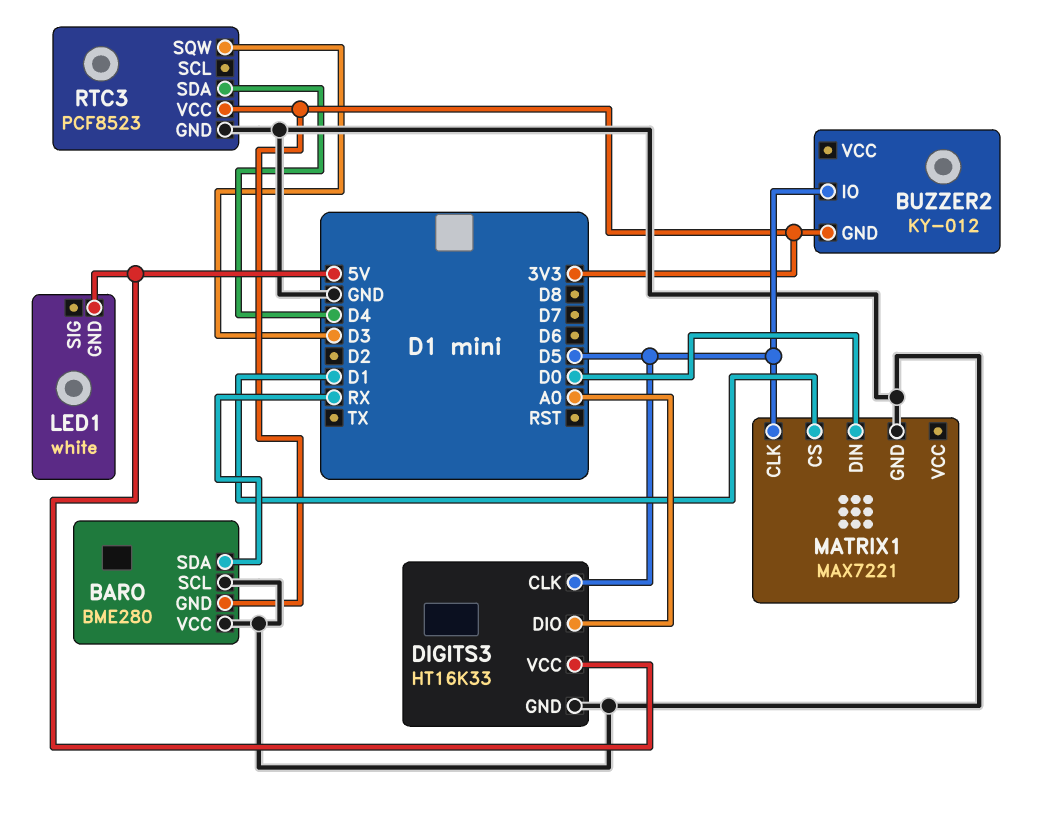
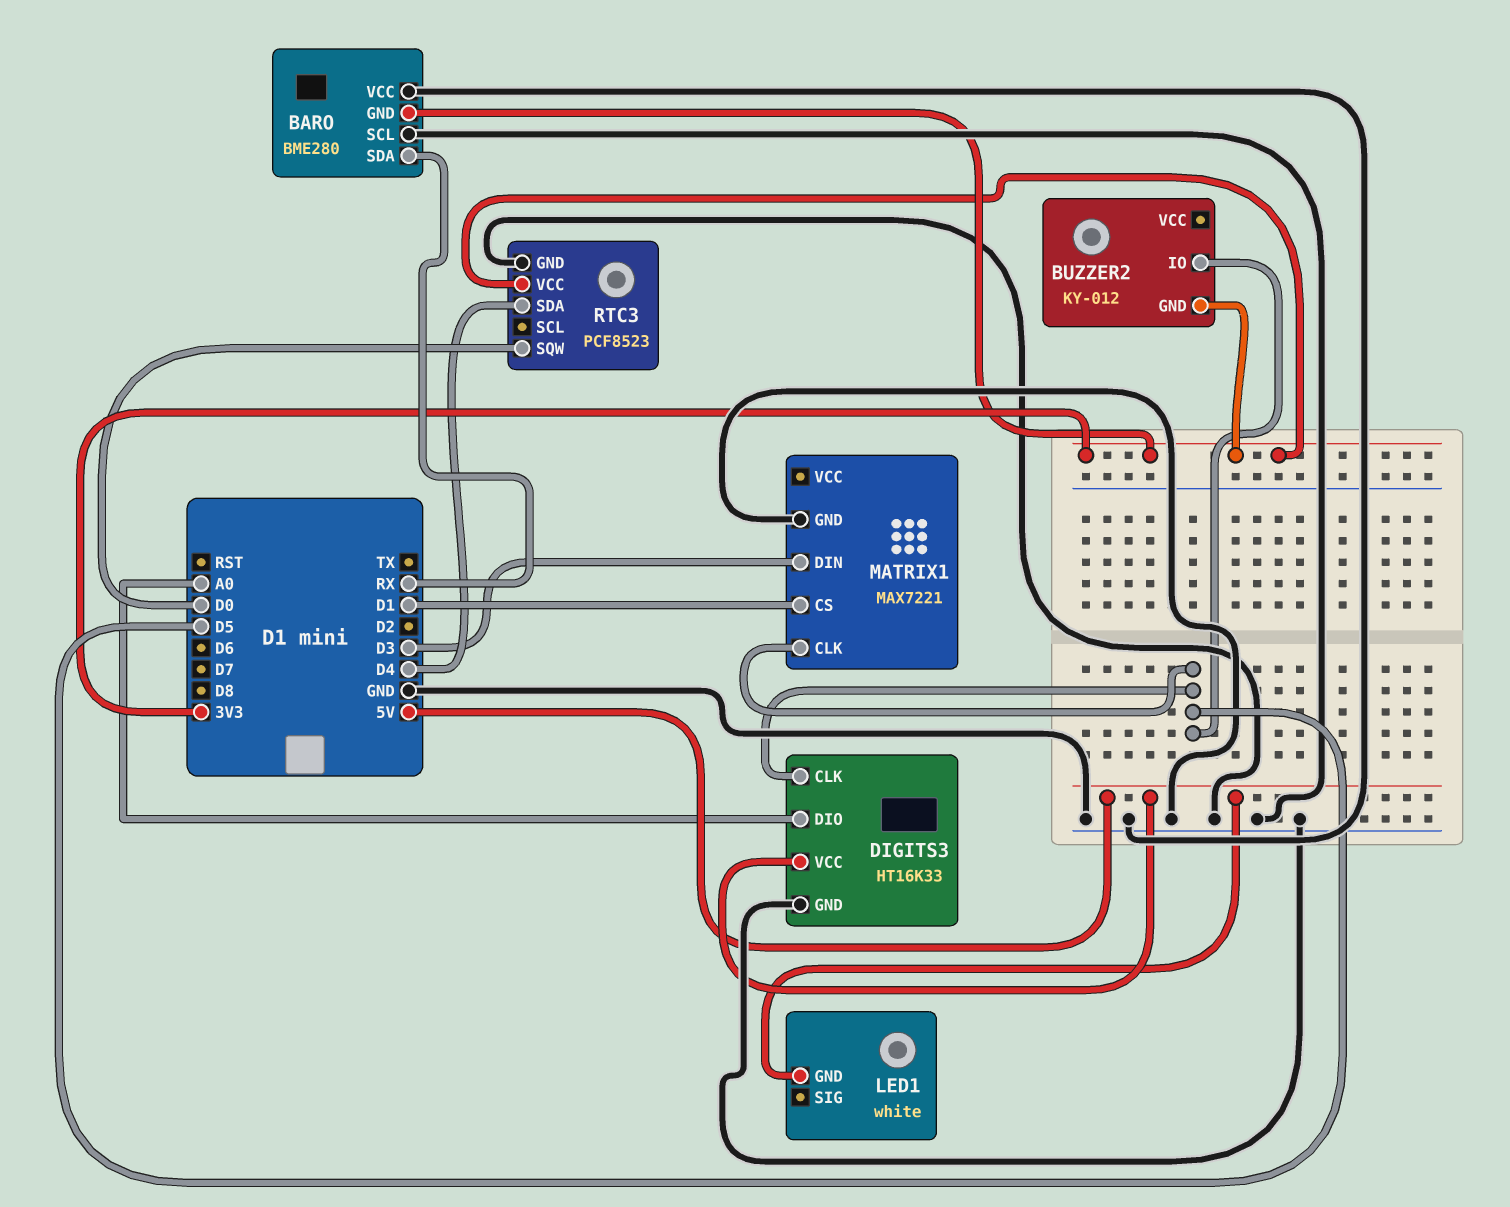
MATRIX1 pin DIN: D0 -> D3
RTC3 pin SQW: D3 -> D0

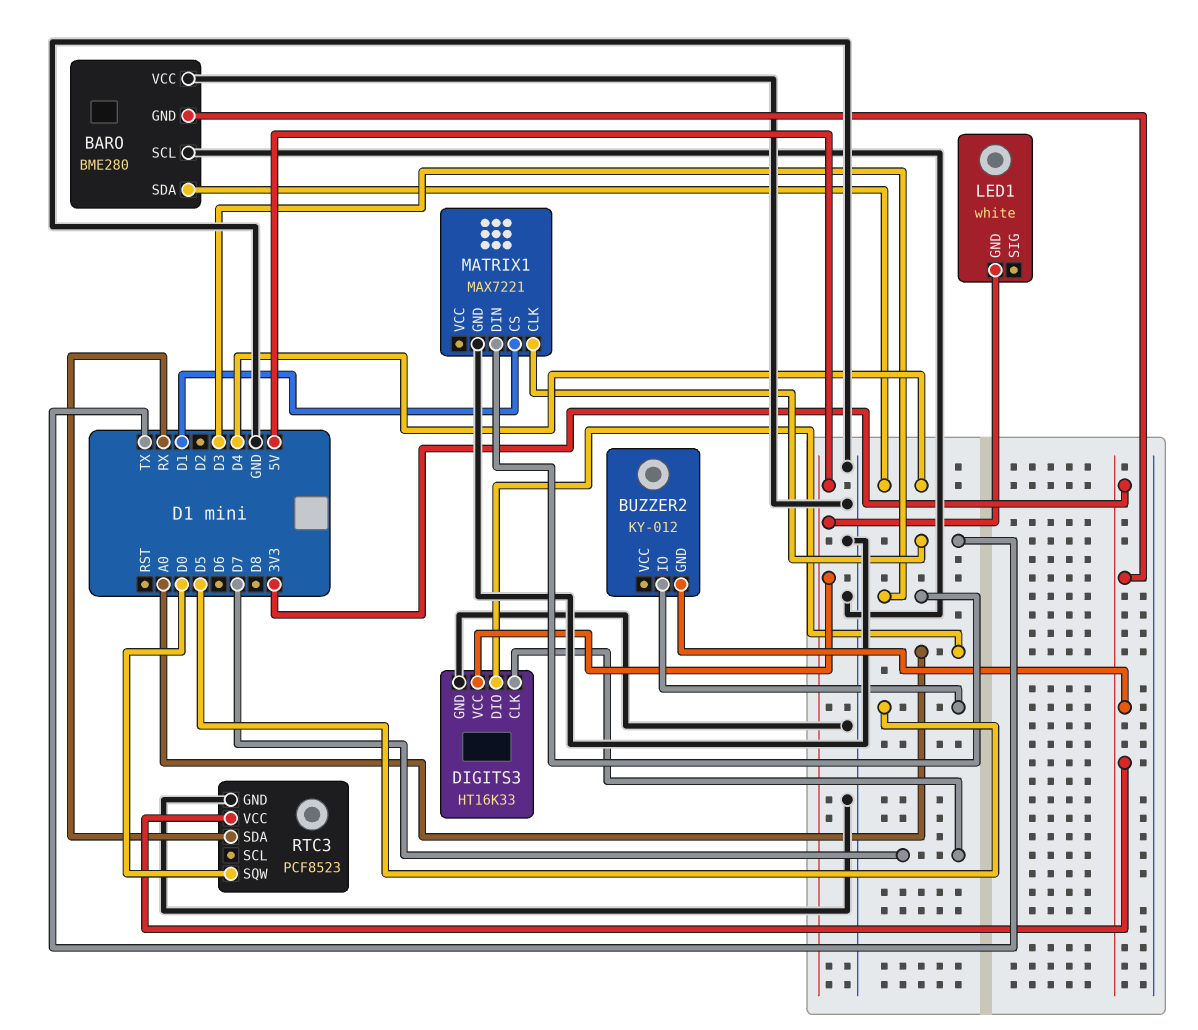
BARO pin SDA: RX -> D4
DIGITS3 pin CLK: D5 -> D7
MATRIX1 pin CLK: D5 -> TX
RTC3 pin SDA: D4 -> RX

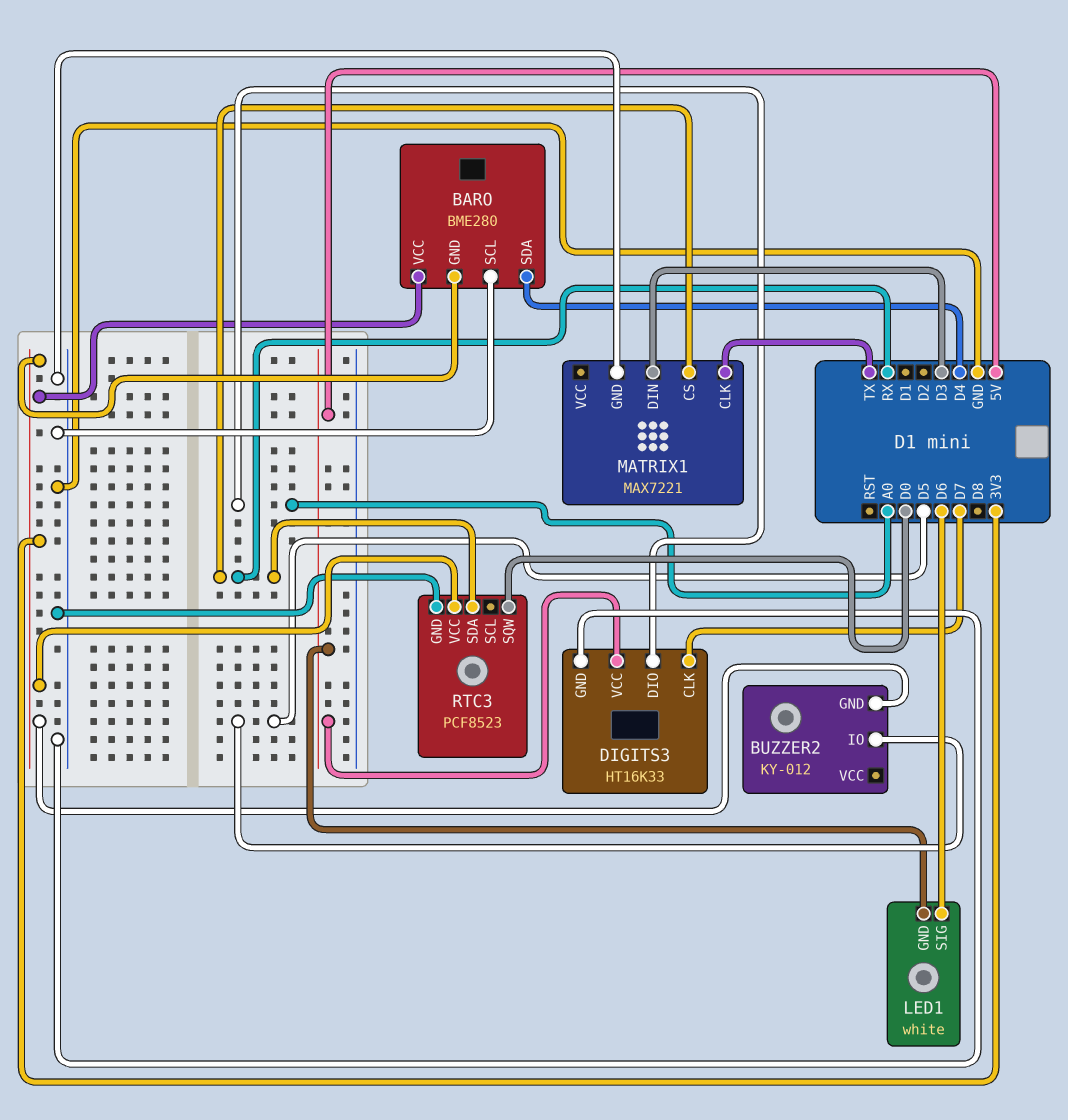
BARO pin VCC: GND -> 3V3
LED1 pin SIG: none -> D6
MATRIX1 pin CS: D1 -> RX

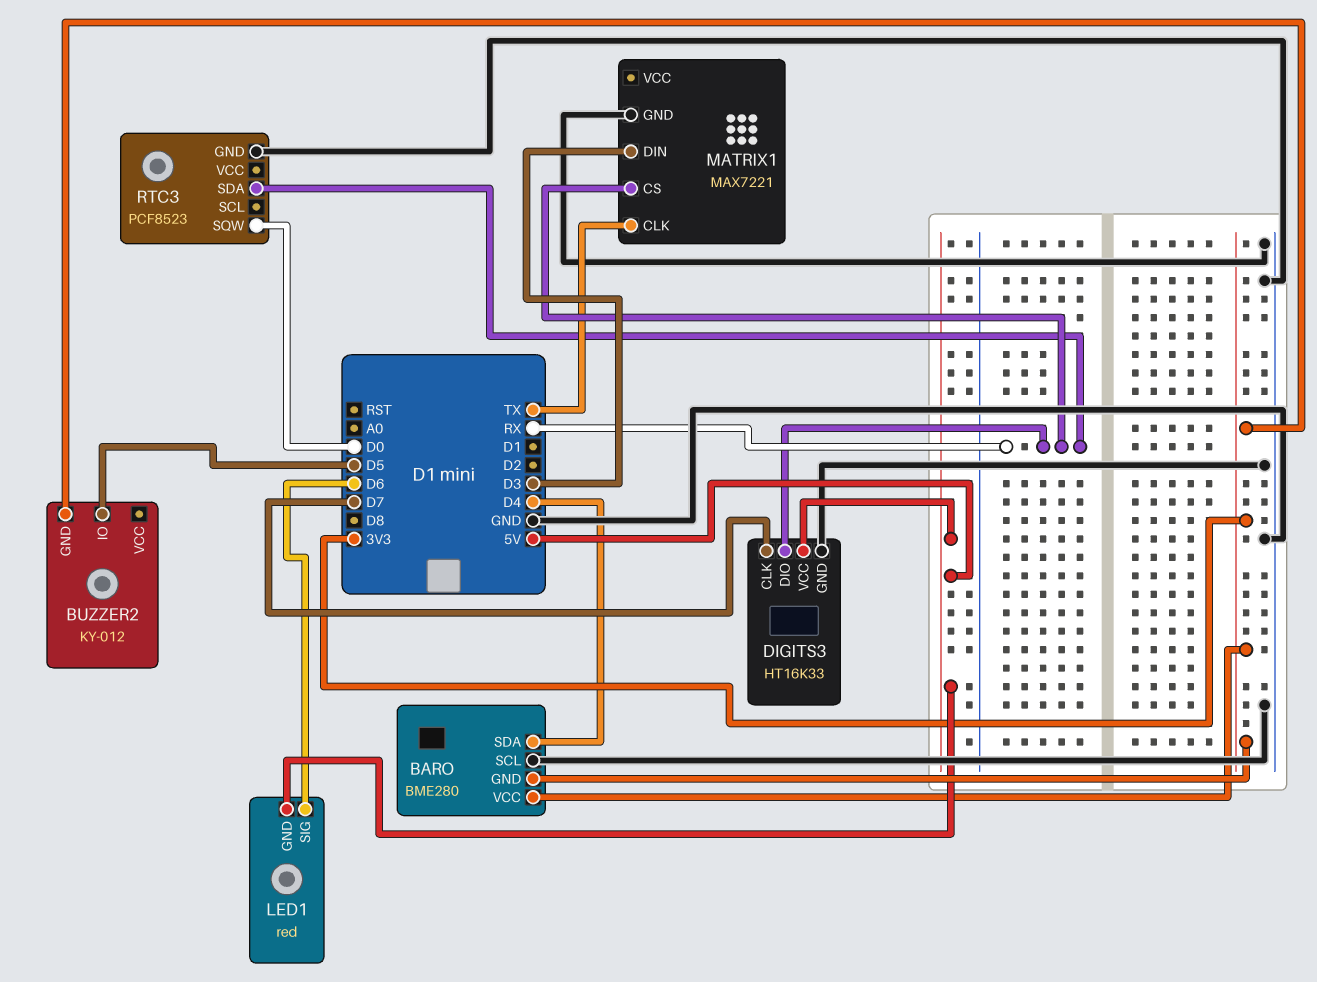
DIGITS3 pin DIO: A0 -> RX
LED1: white -> red
RTC3 pin VCC: 3V3 -> none

